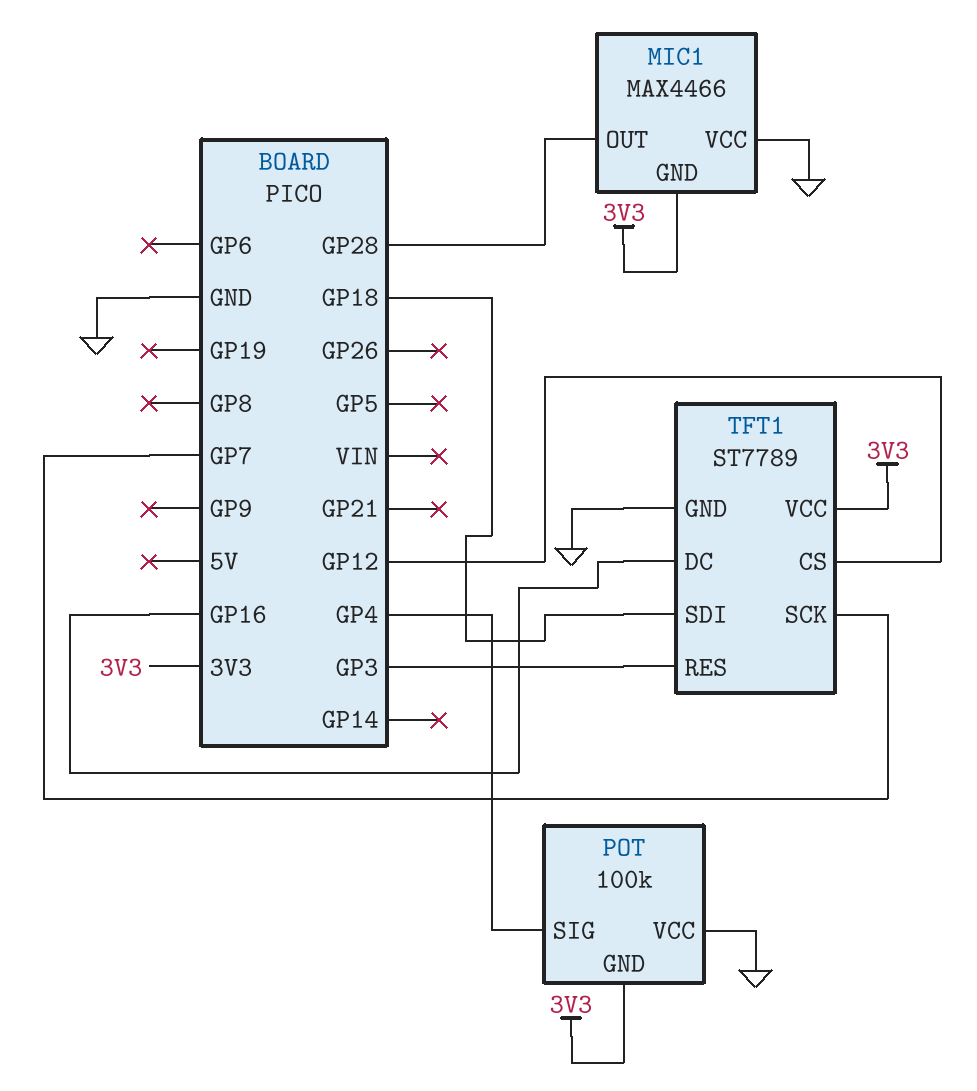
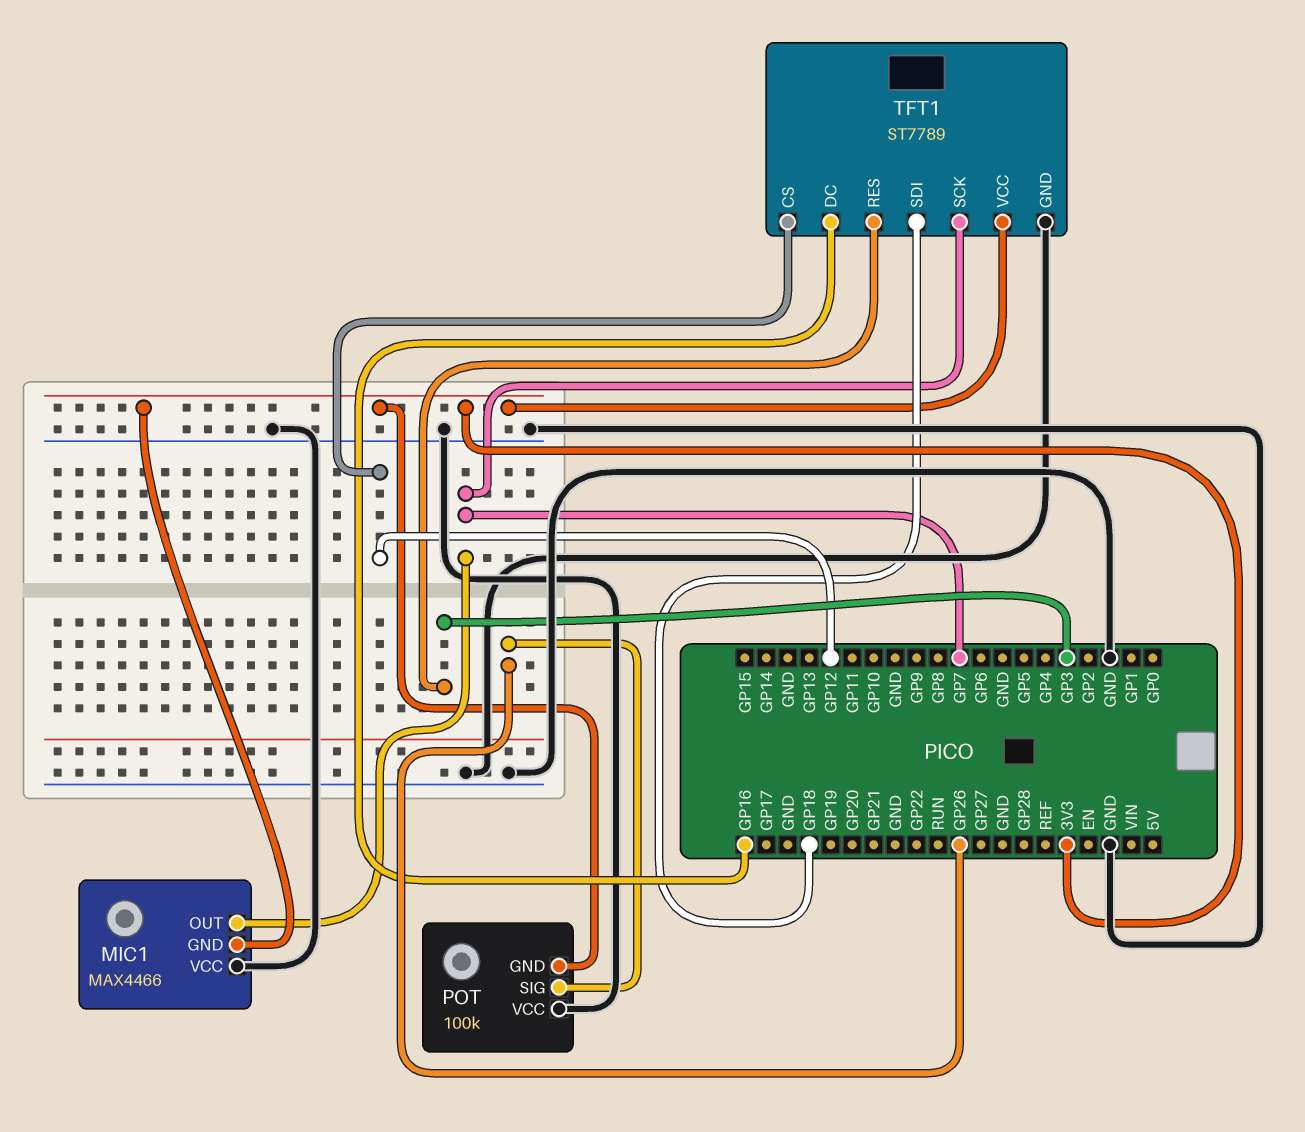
MIC1 pin OUT: GP28 -> GP7
POT pin SIG: GP4 -> GP26

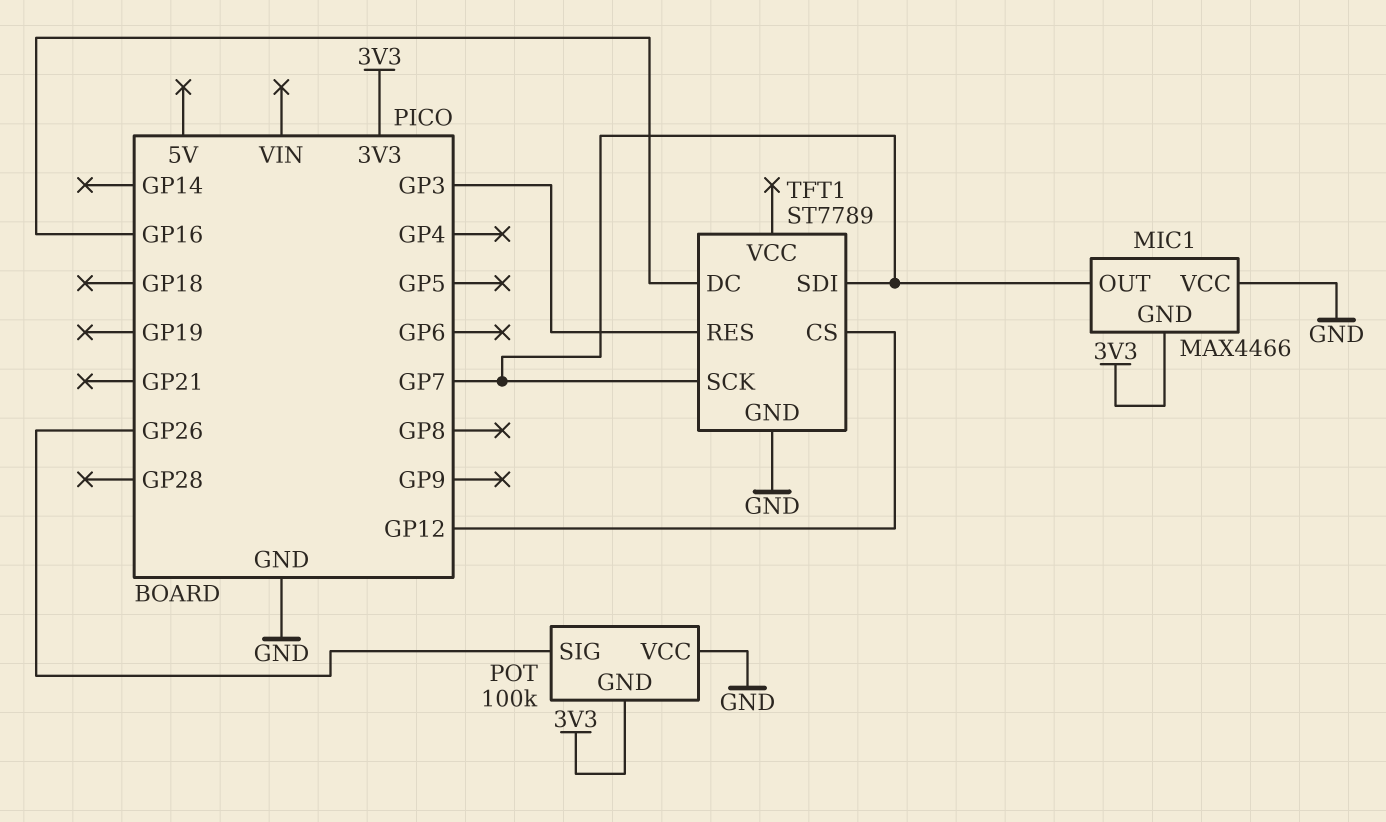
TFT1 pin SDI: GP18 -> GP7
TFT1 pin VCC: 3V3 -> none

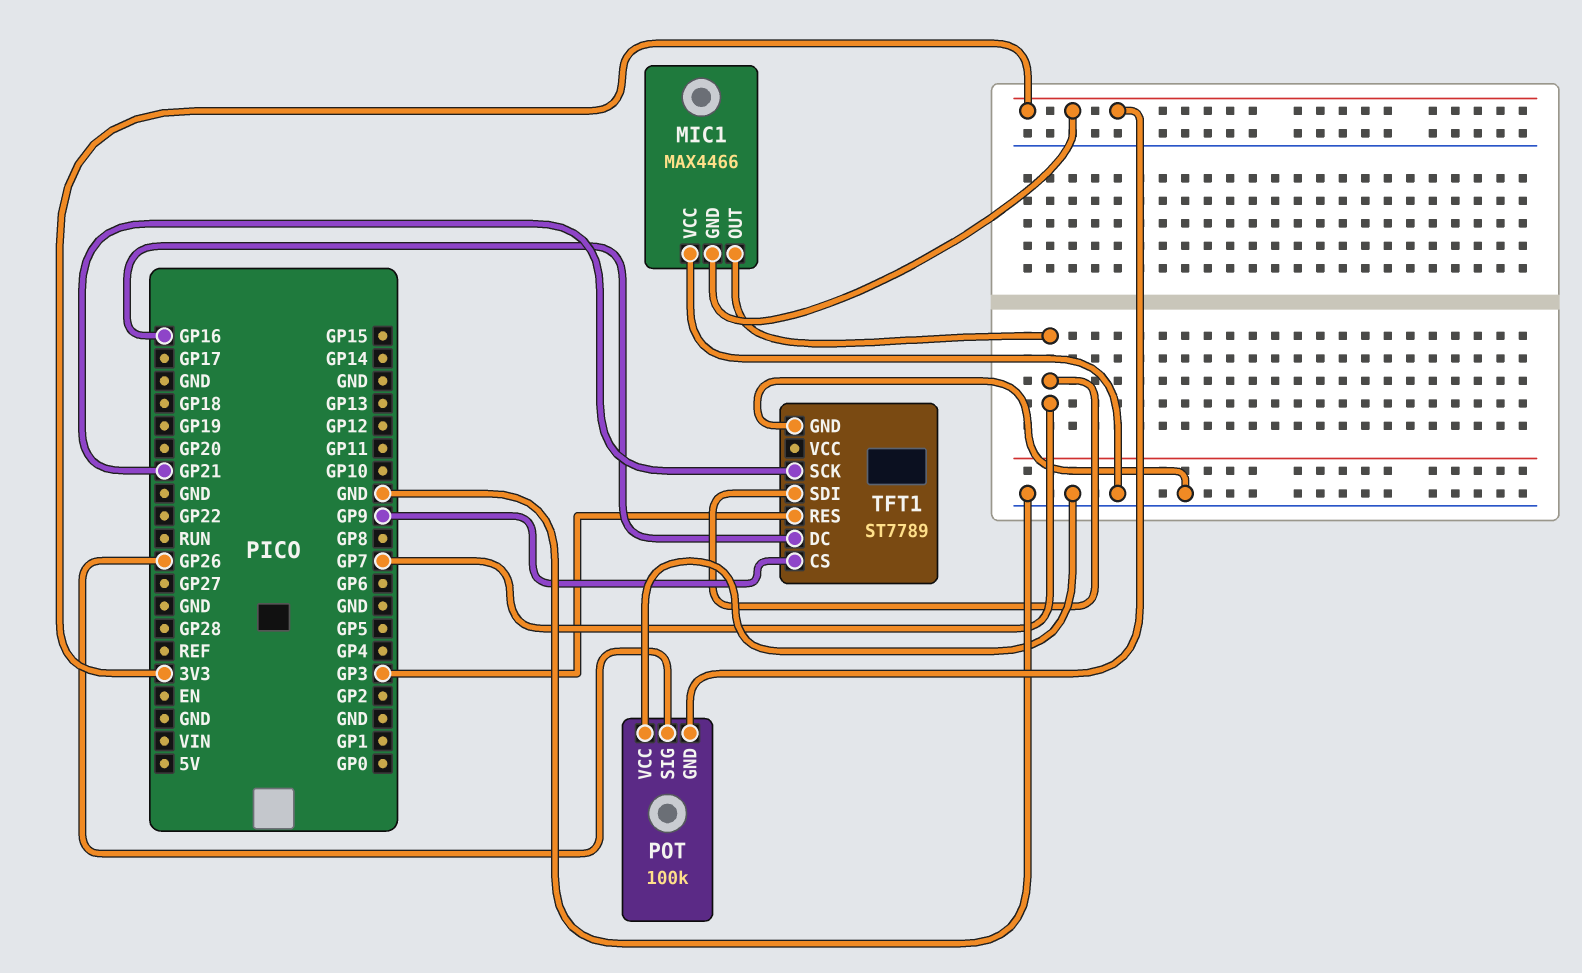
TFT1 pin CS: GP12 -> GP9
TFT1 pin SCK: GP7 -> GP21

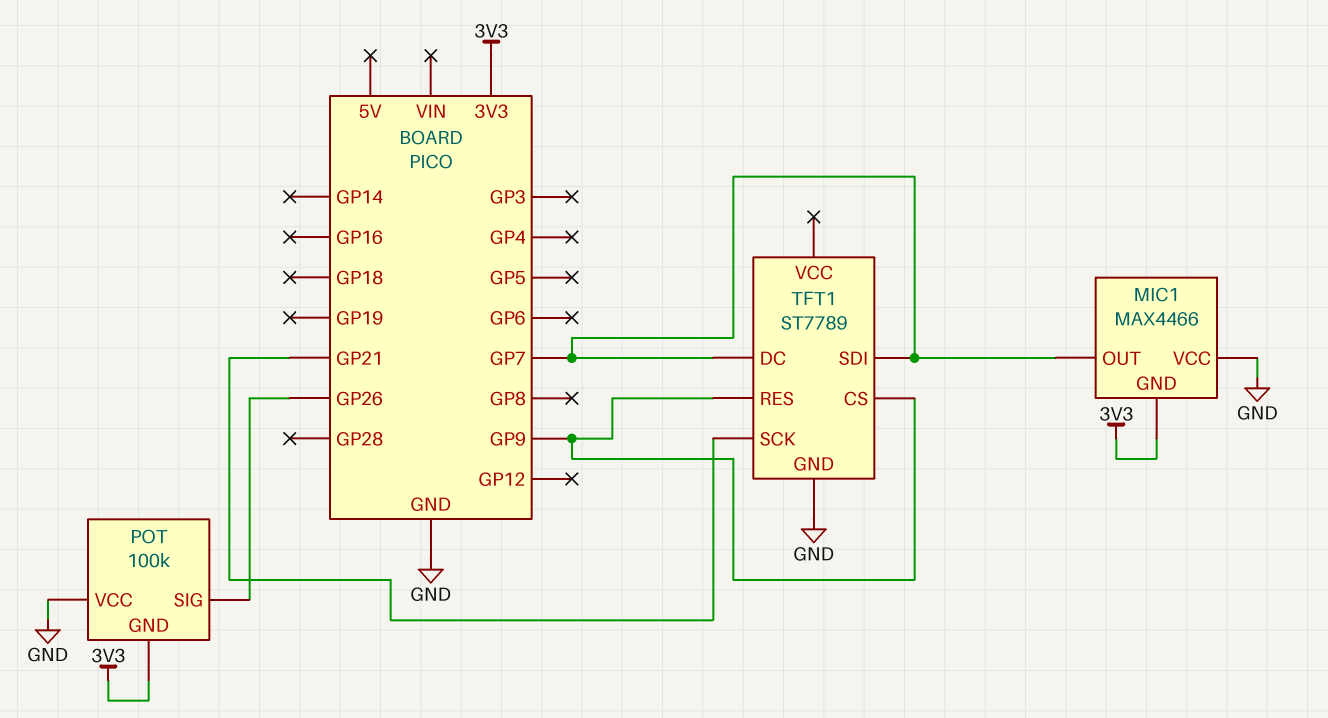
TFT1 pin DC: GP16 -> GP7
TFT1 pin RES: GP3 -> GP9

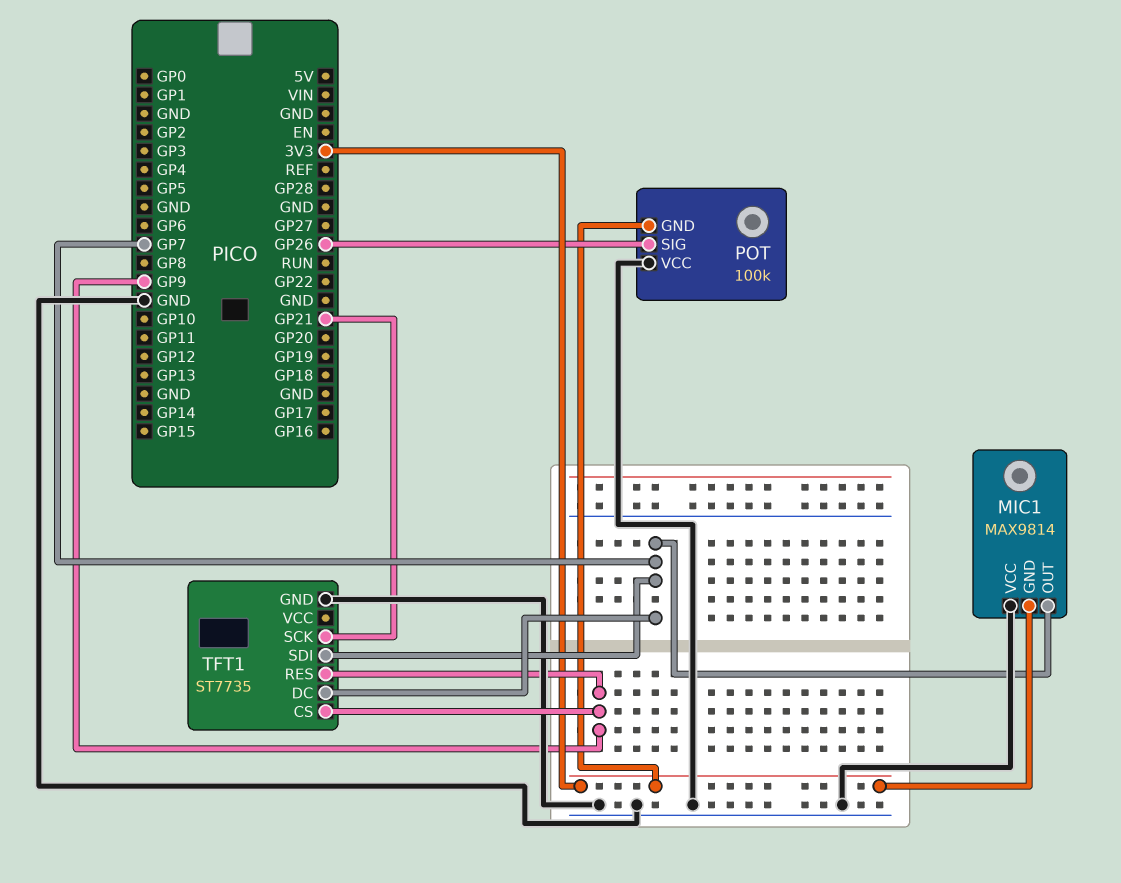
MIC1: MAX4466 -> MAX9814
TFT1: ST7789 -> ST7735

